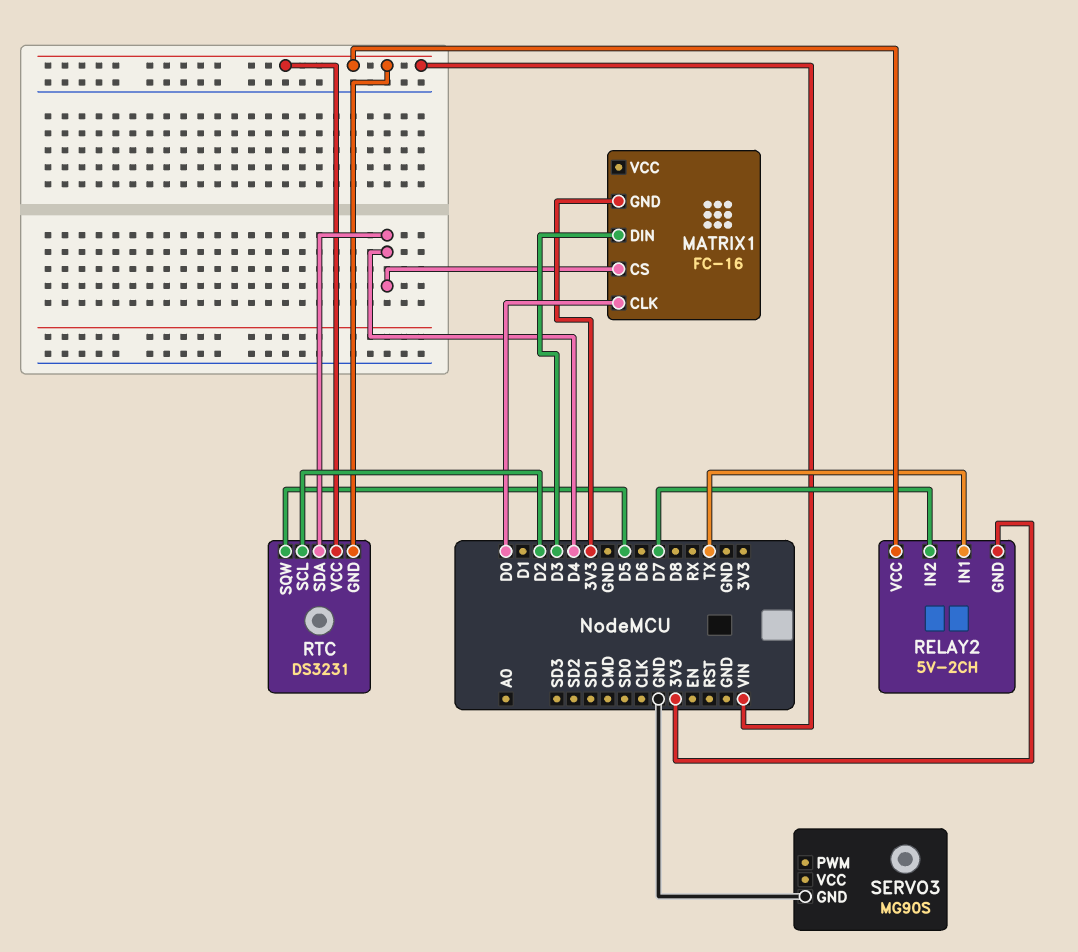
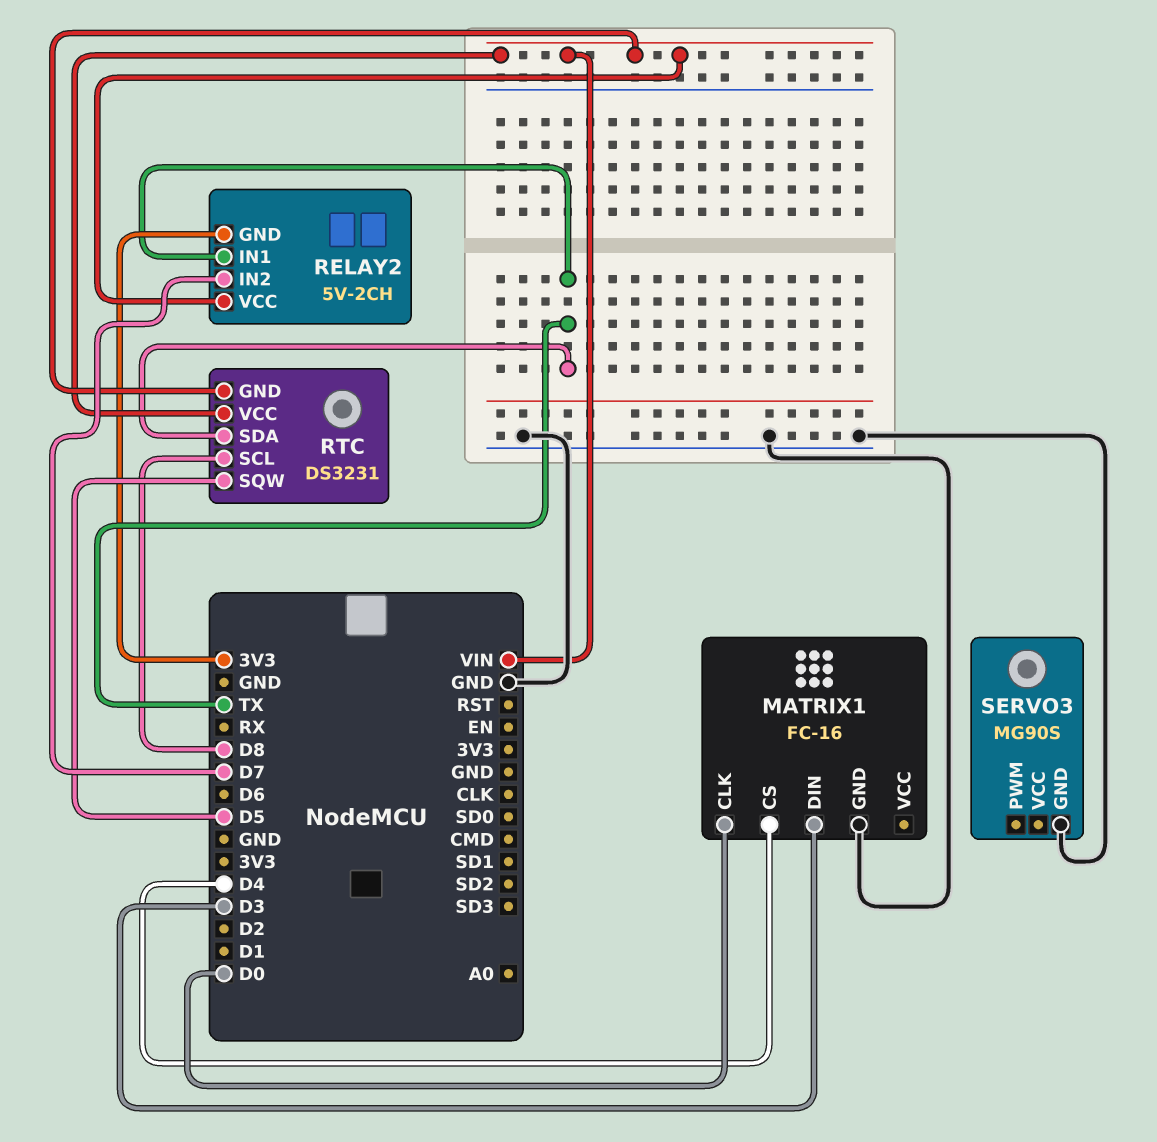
MATRIX1 pin GND: 3V3 -> GND
RTC pin SCL: D2 -> D8
RTC pin SDA: D4 -> TX

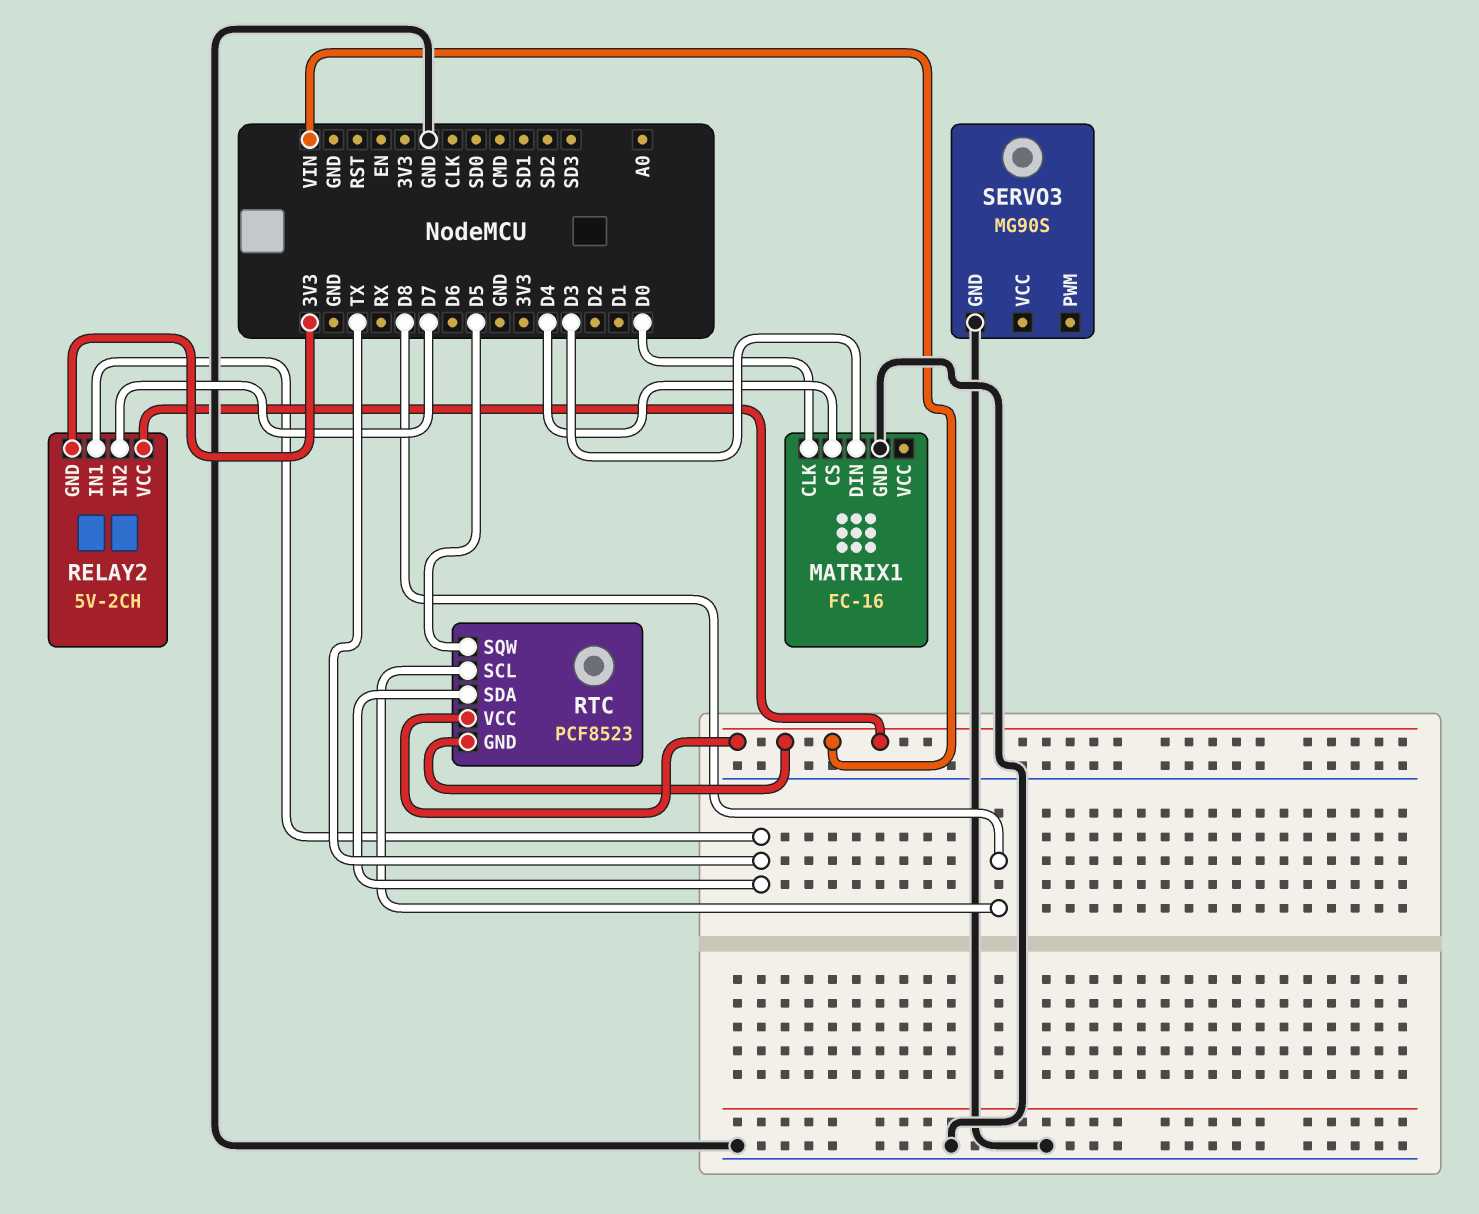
RTC: DS3231 -> PCF8523

